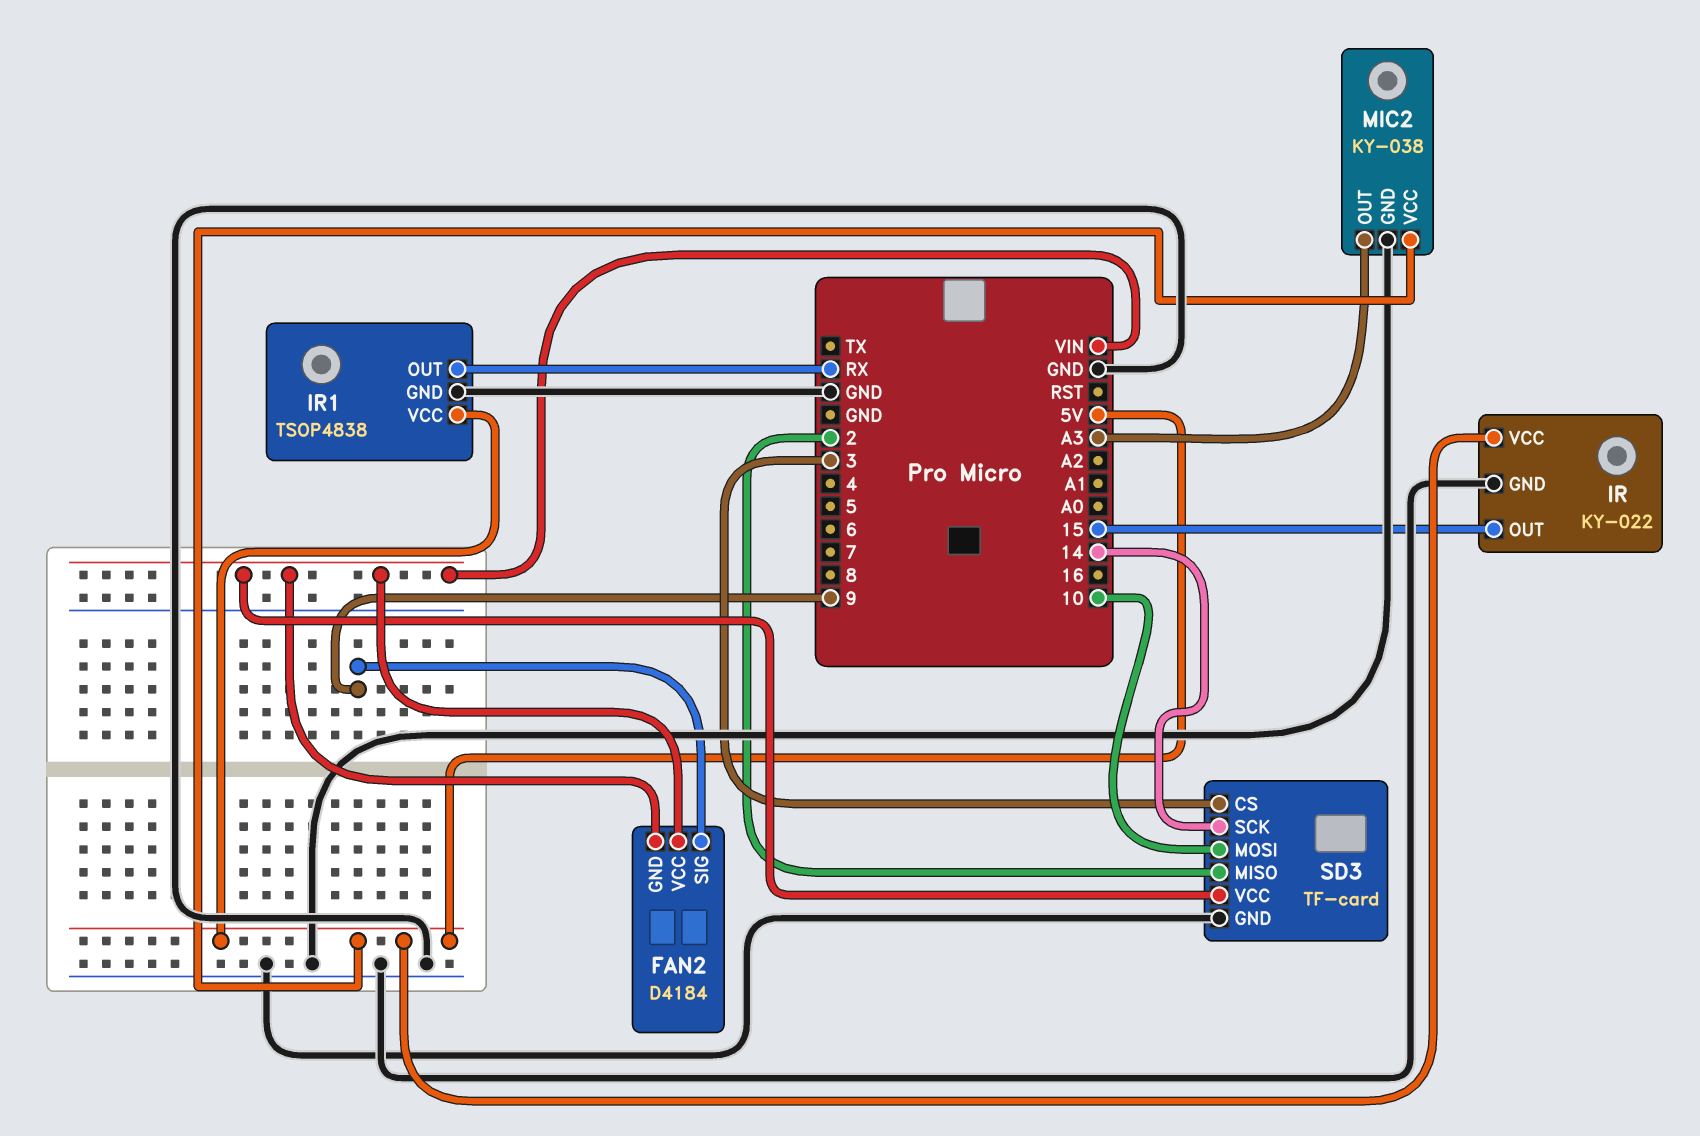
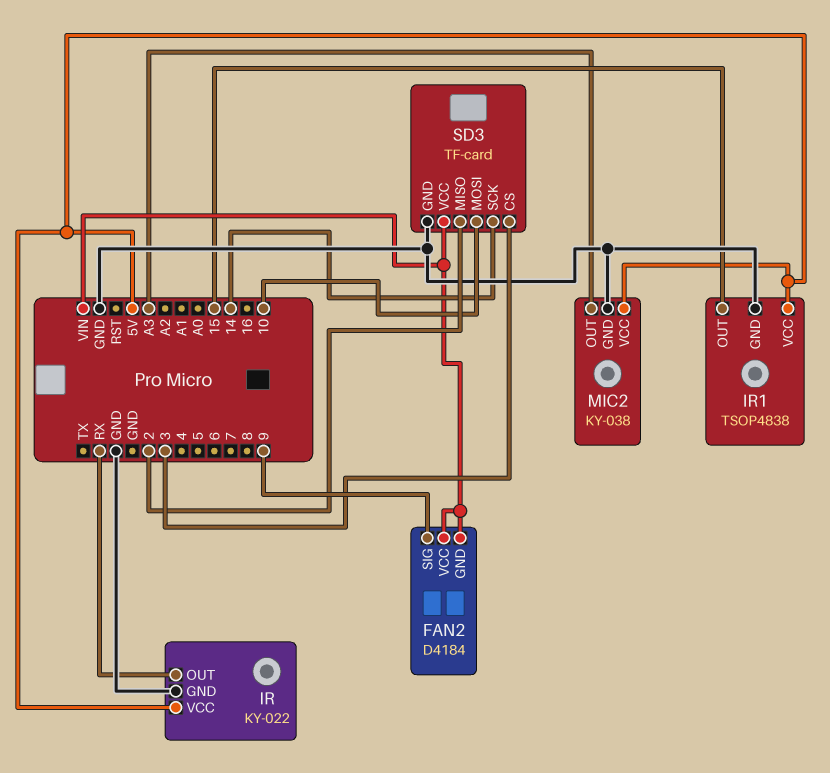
IR pin OUT: 15 -> RX
IR1 pin OUT: RX -> 15

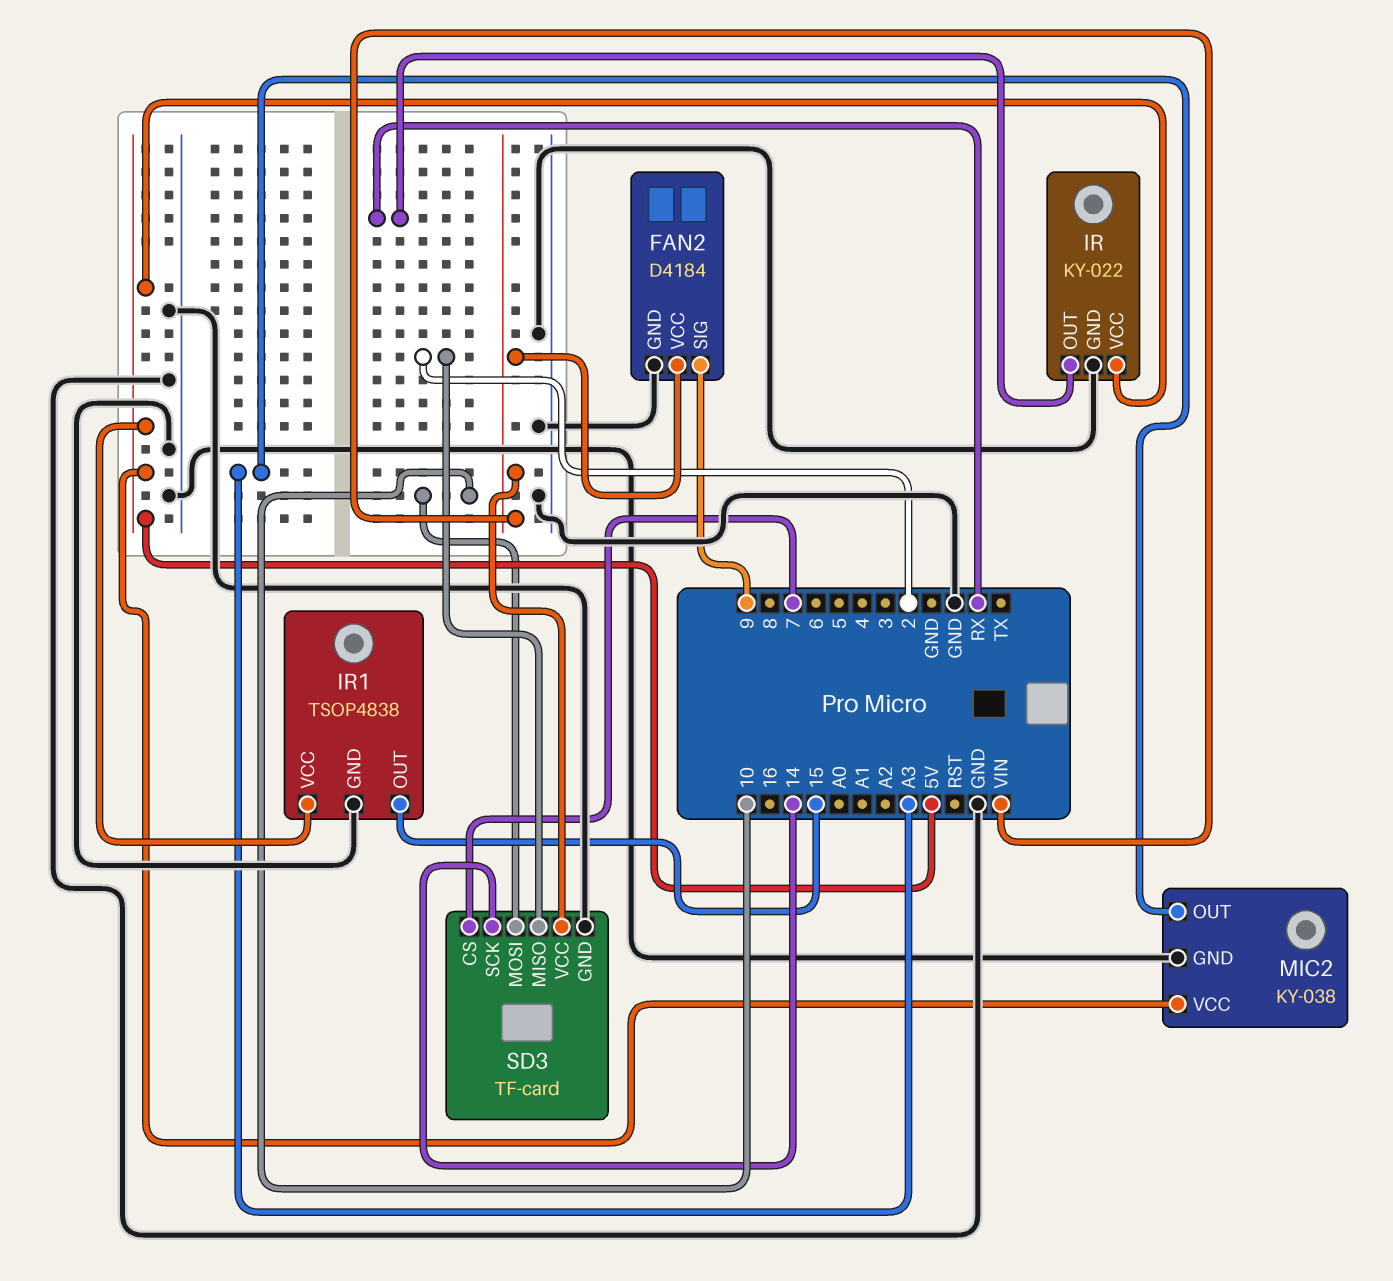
FAN2 pin GND: VIN -> GND
SD3 pin CS: 3 -> 7

